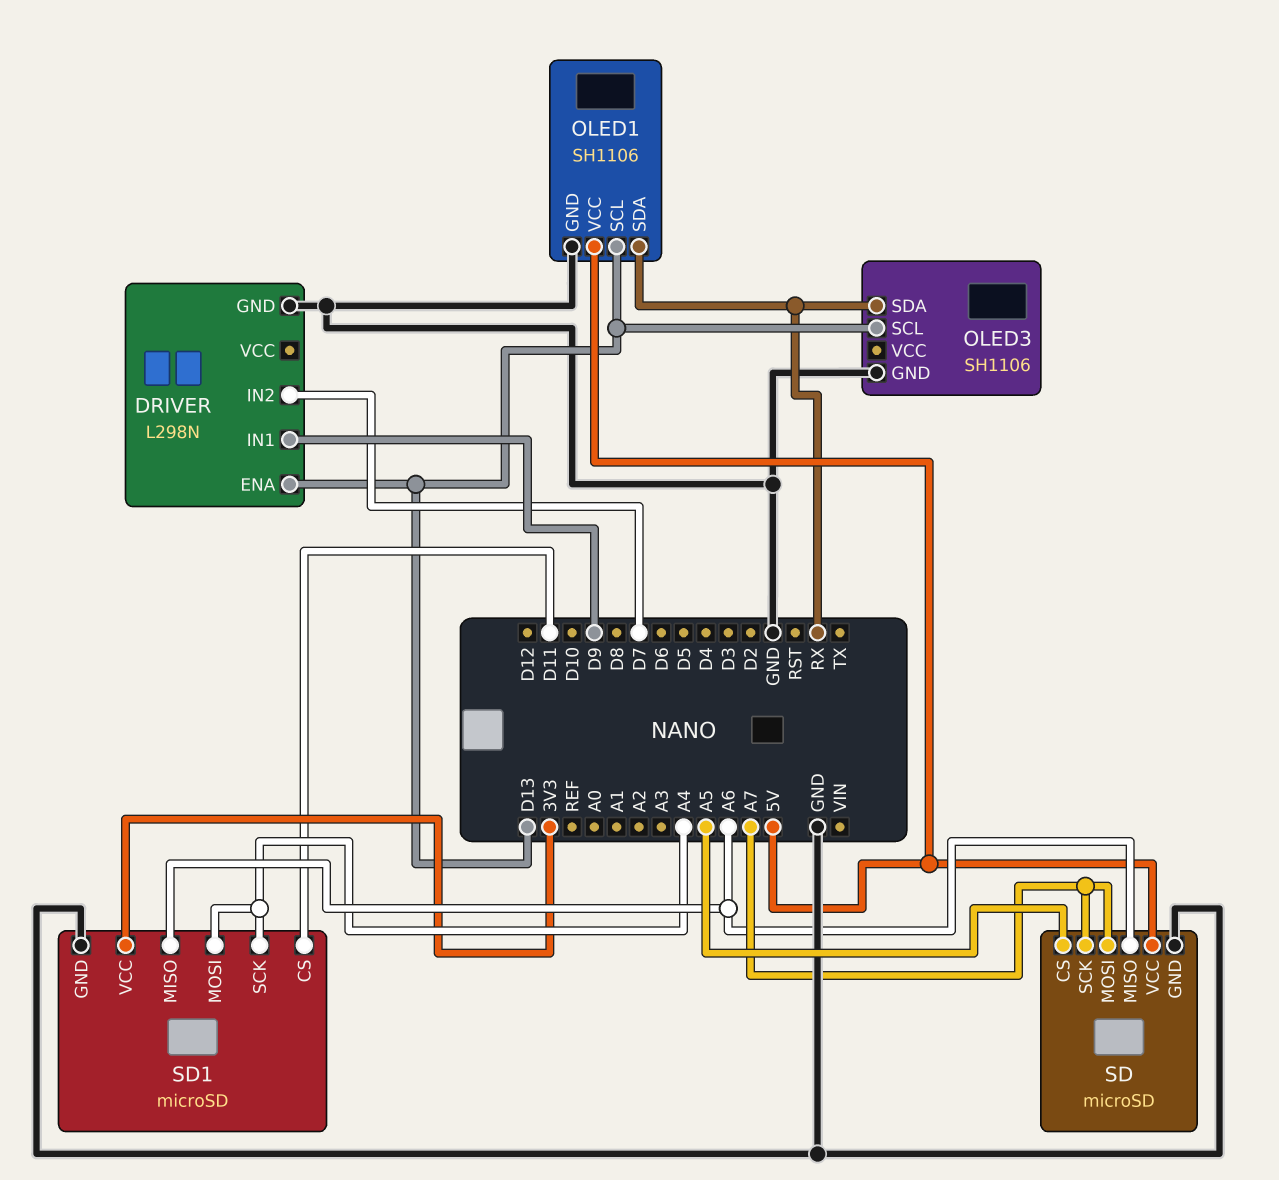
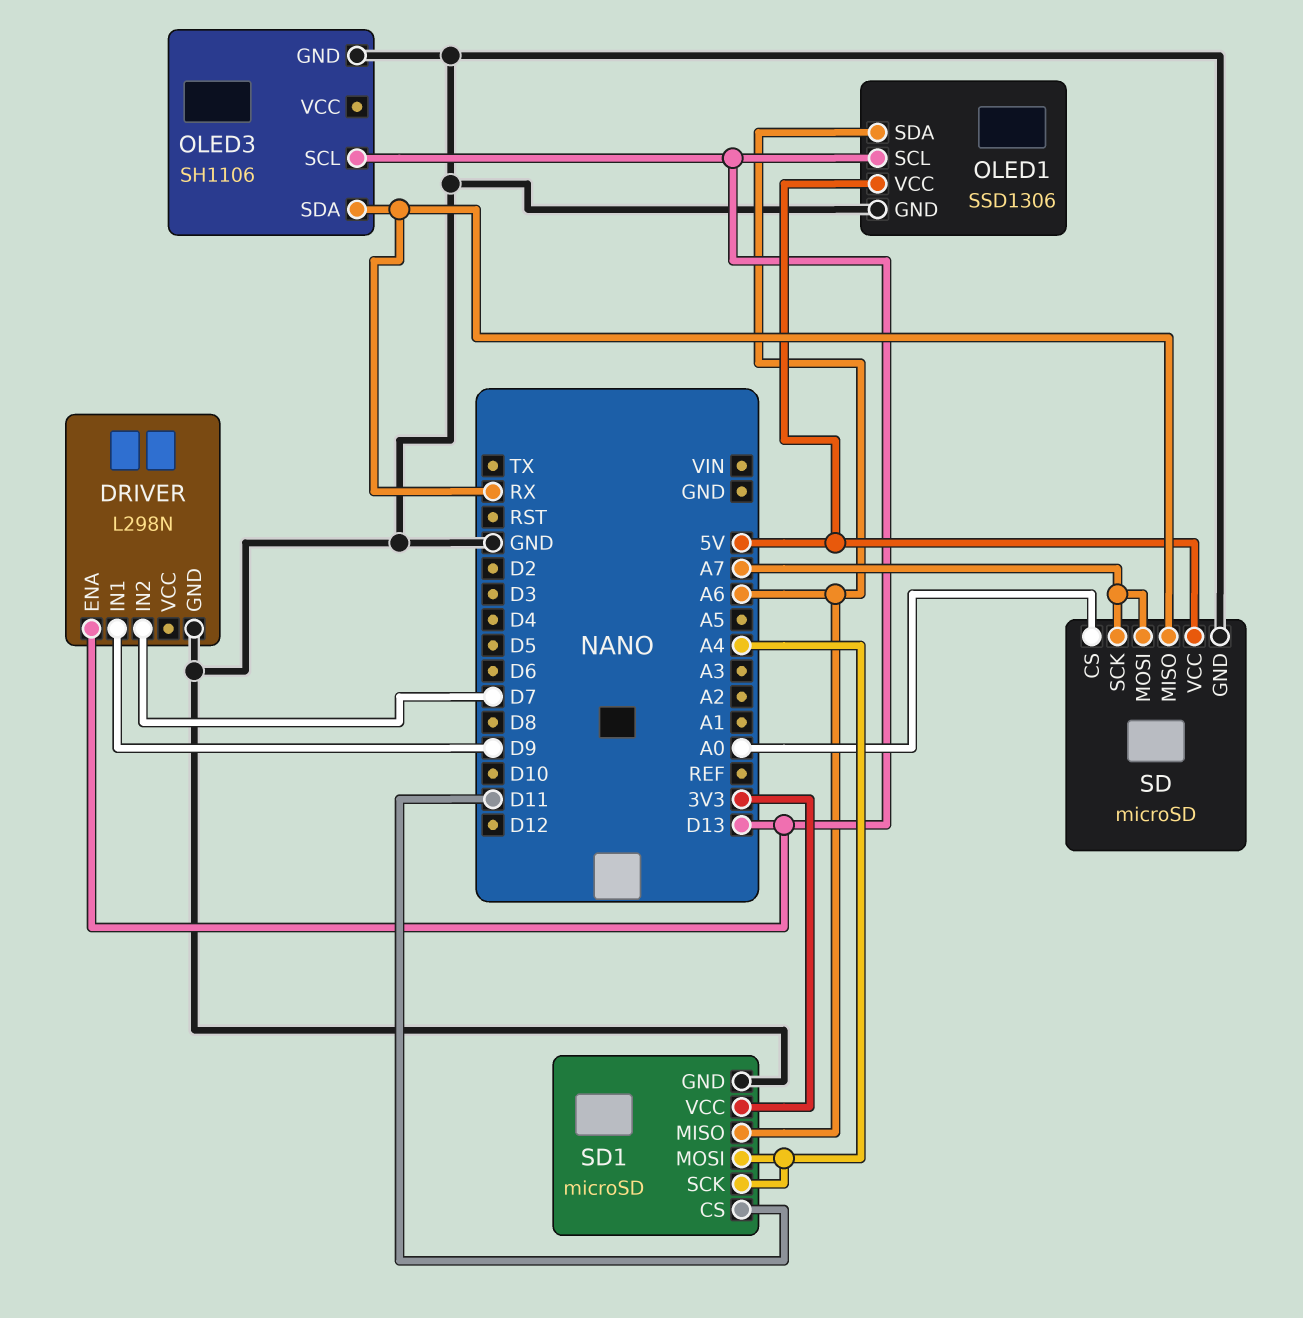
OLED1: SH1106 -> SSD1306
OLED1 pin SDA: RX -> A6
SD pin CS: A5 -> A0
SD pin MISO: A6 -> RX

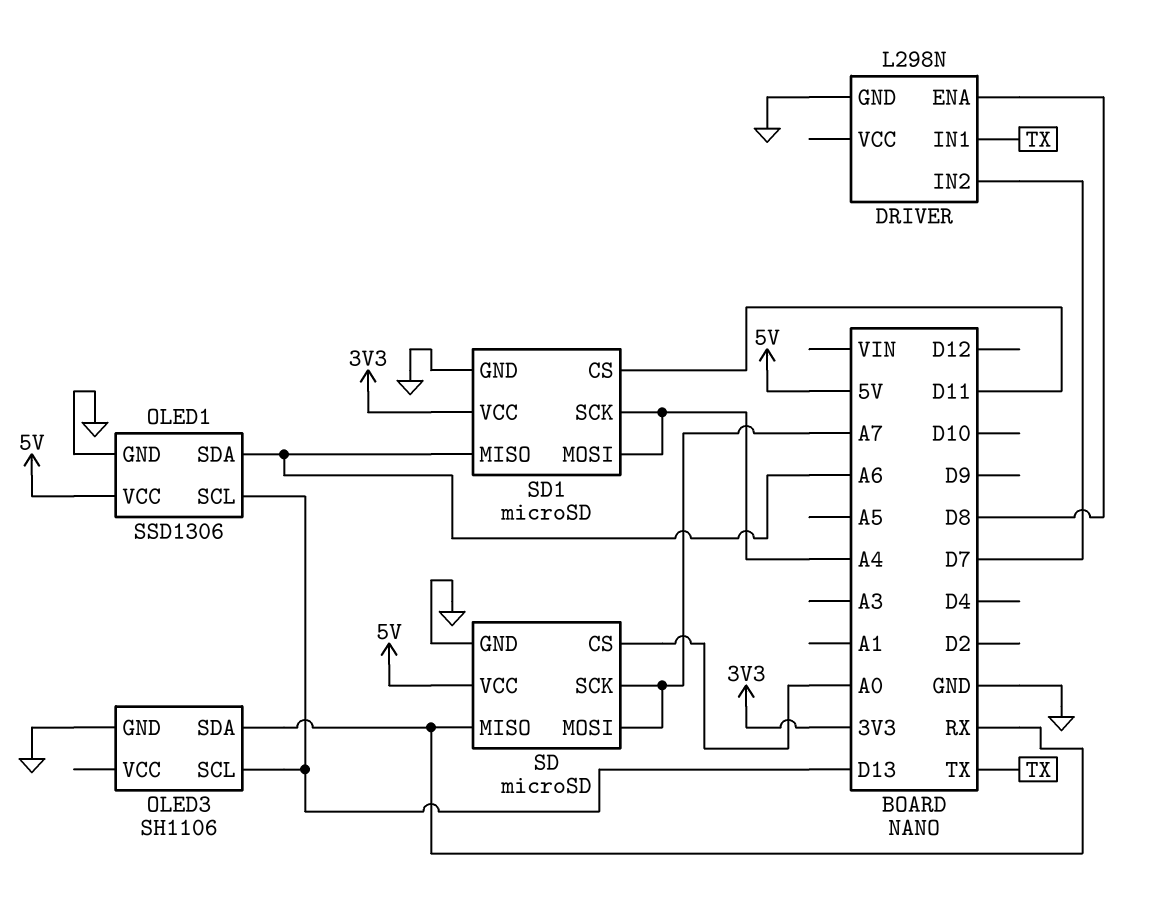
DRIVER pin ENA: D13 -> D8
DRIVER pin IN1: D9 -> TX

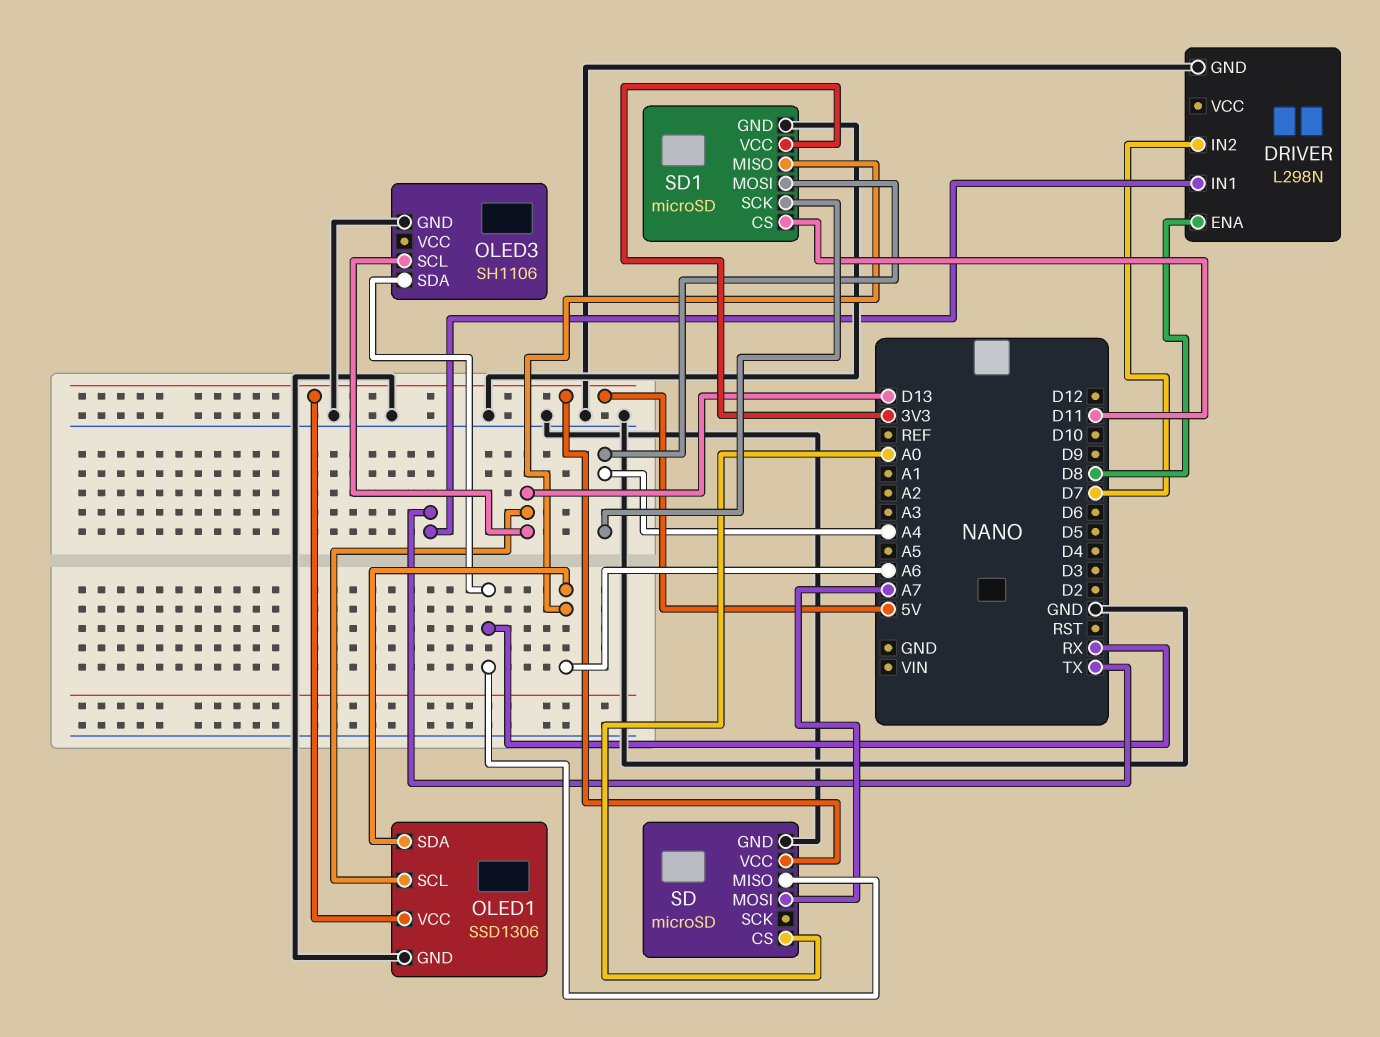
SD pin SCK: A7 -> none

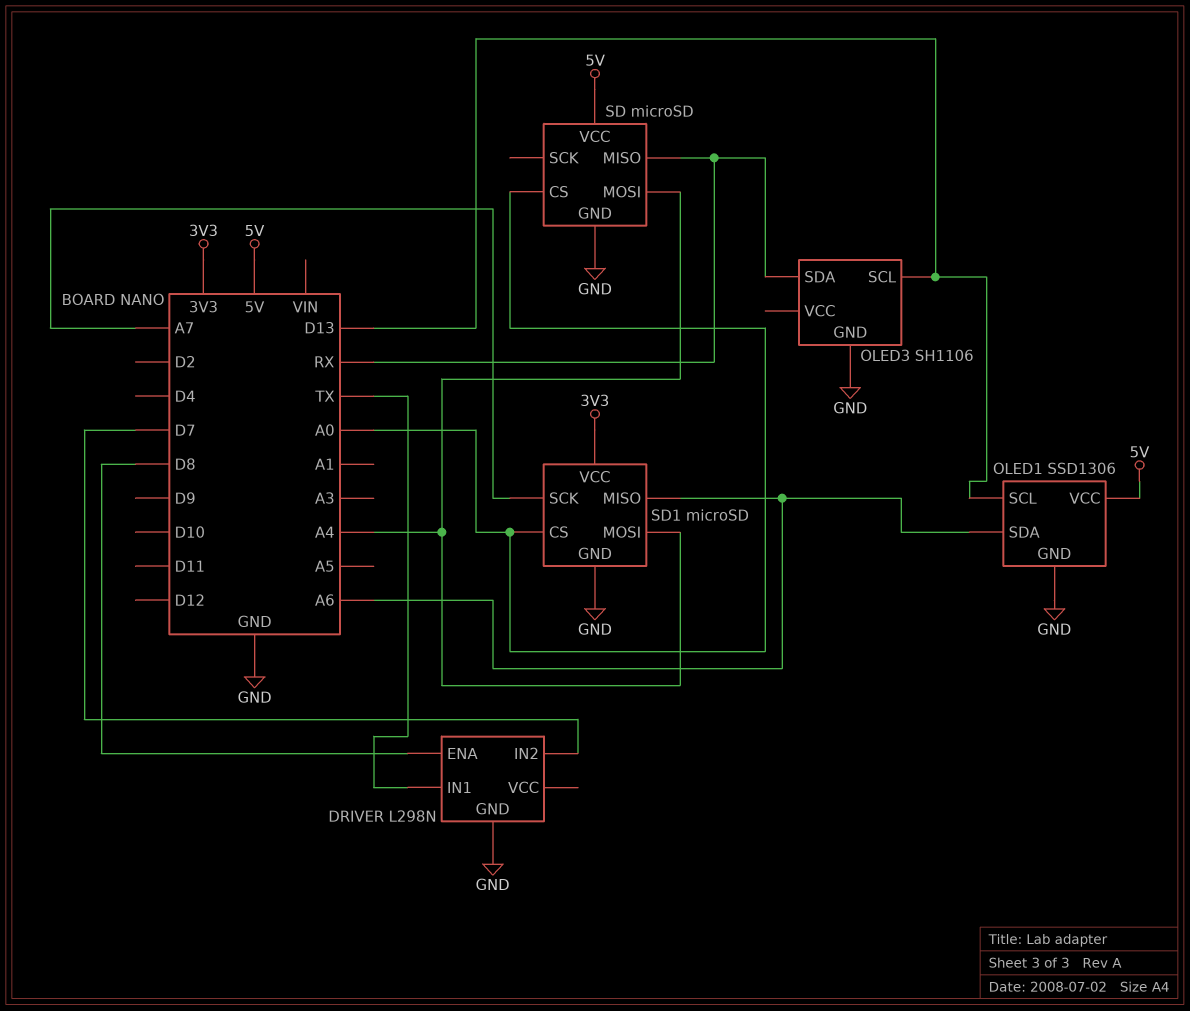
SD pin MOSI: A7 -> A4
SD1 pin CS: D11 -> A0
SD1 pin SCK: A4 -> A7

